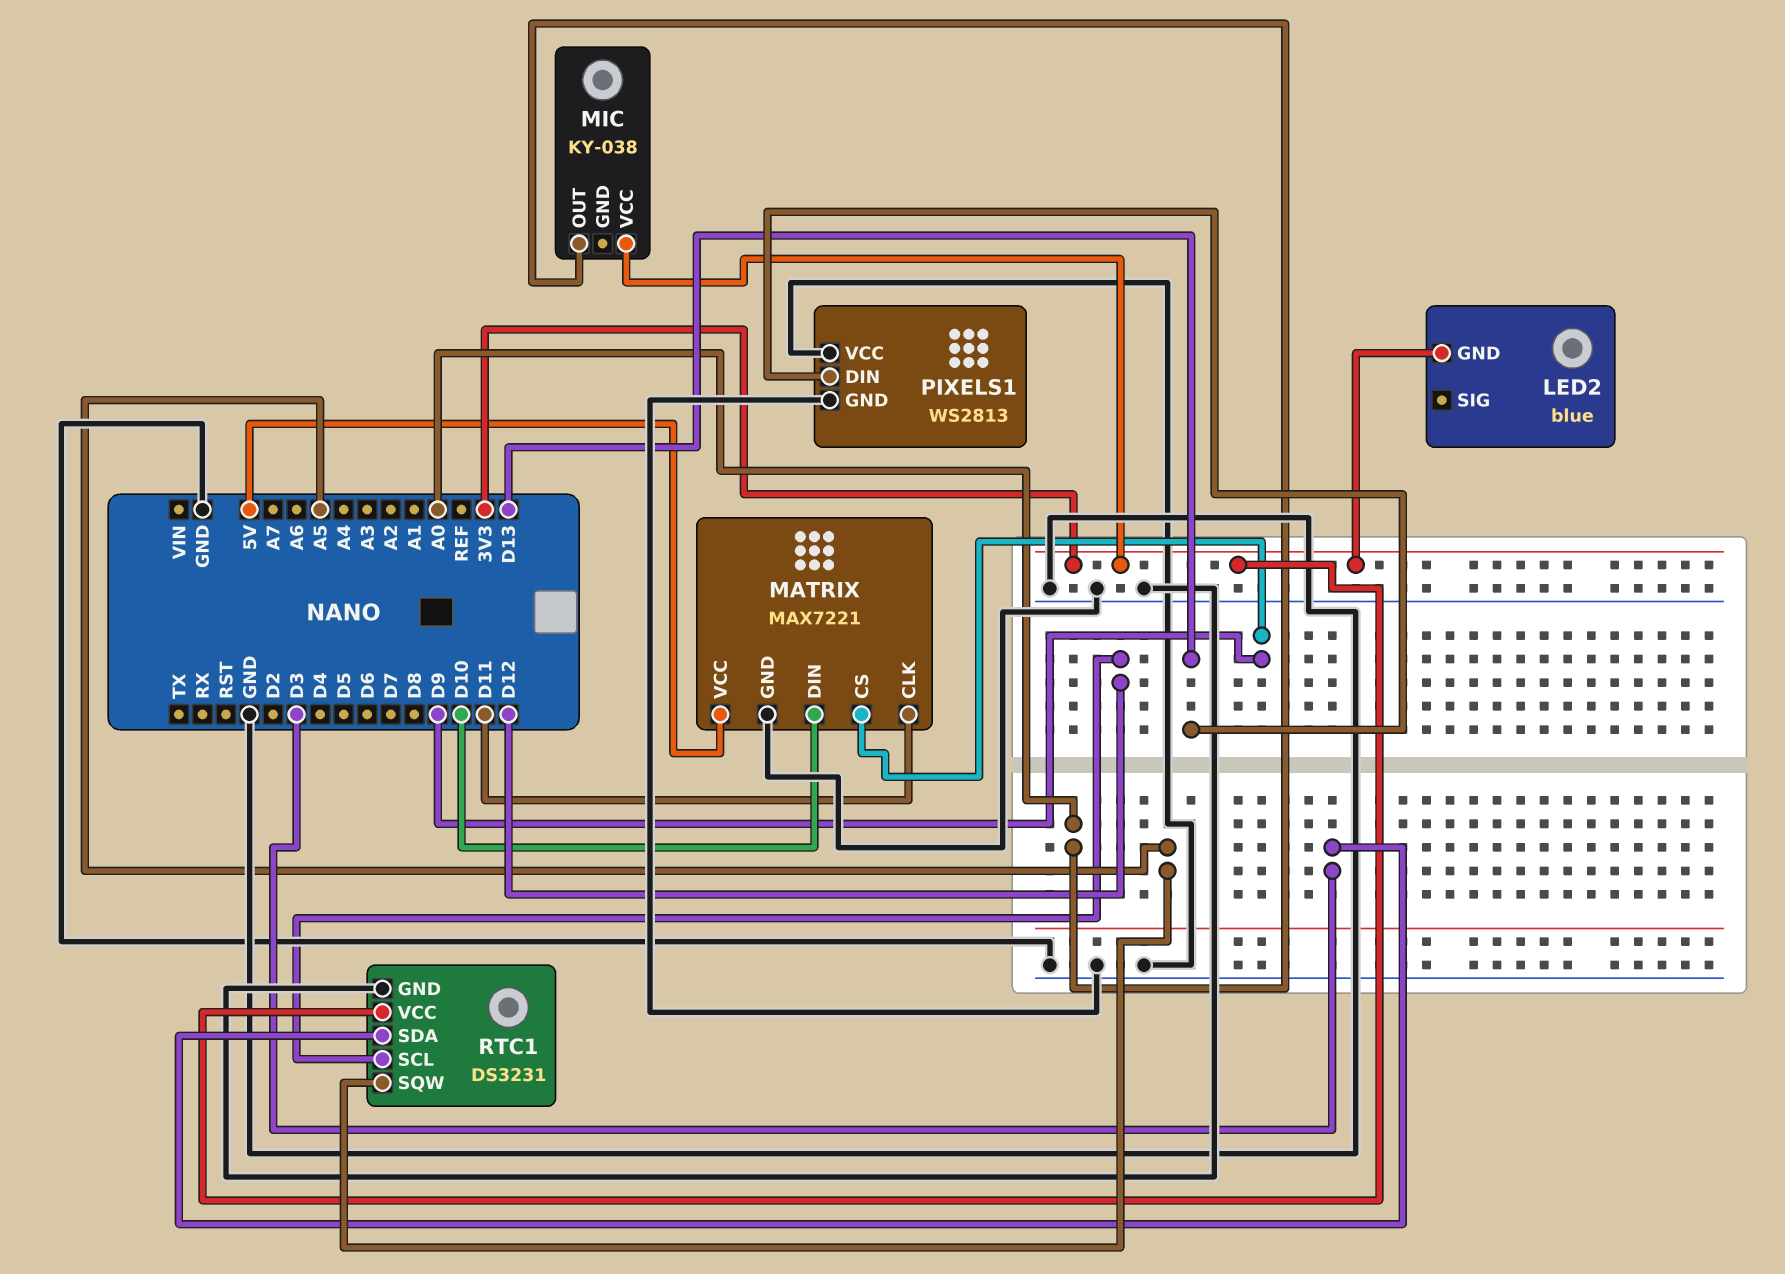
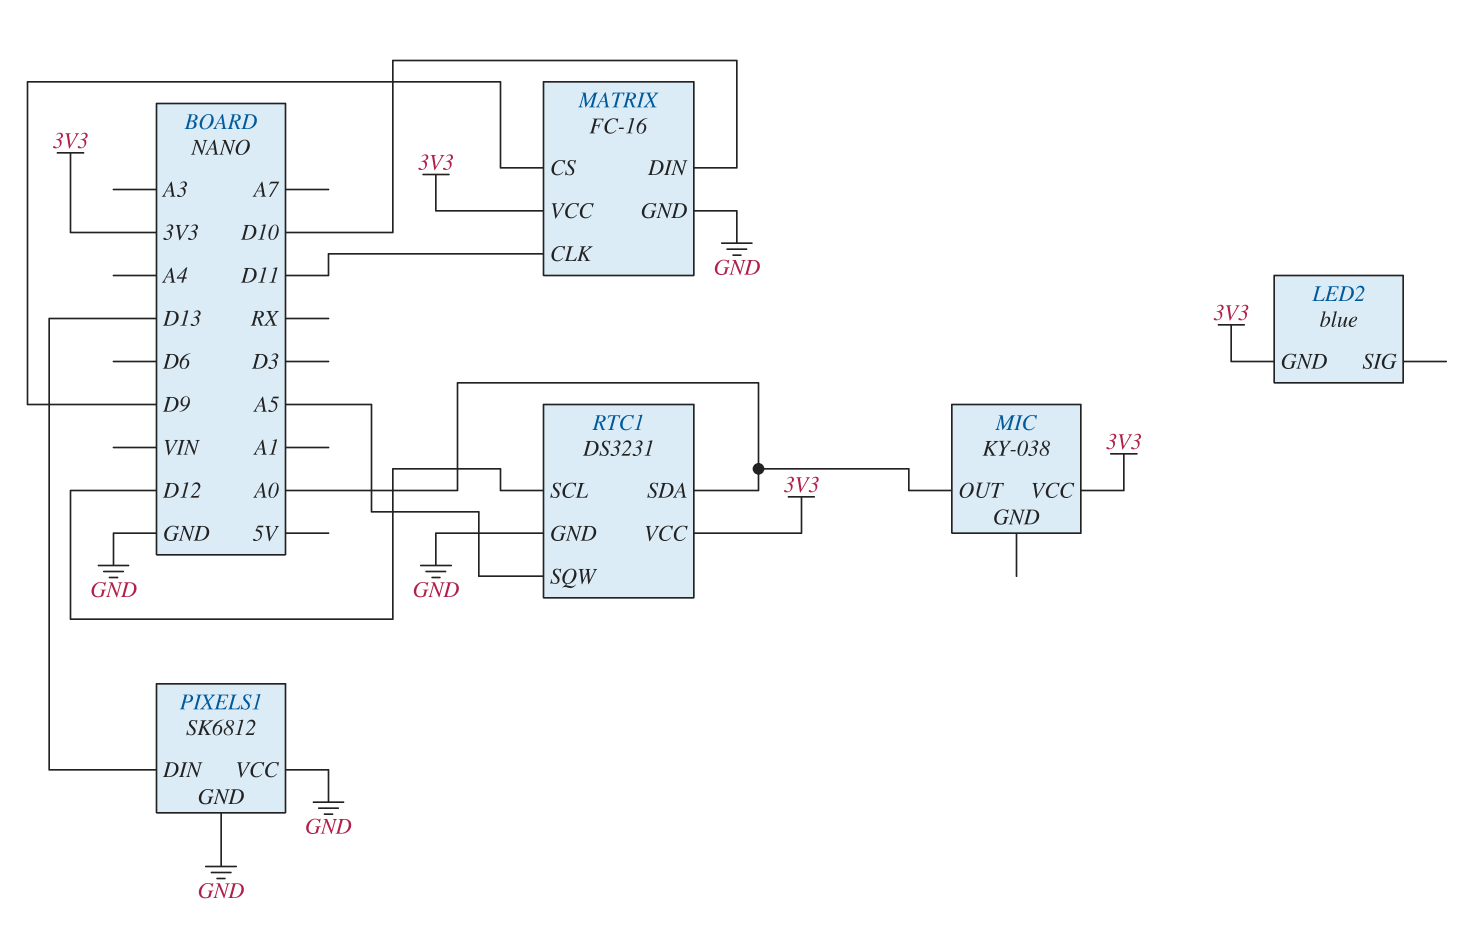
MATRIX: MAX7221 -> FC-16
MATRIX pin VCC: 5V -> 3V3
PIXELS1: WS2813 -> SK6812
RTC1 pin SDA: D3 -> A0

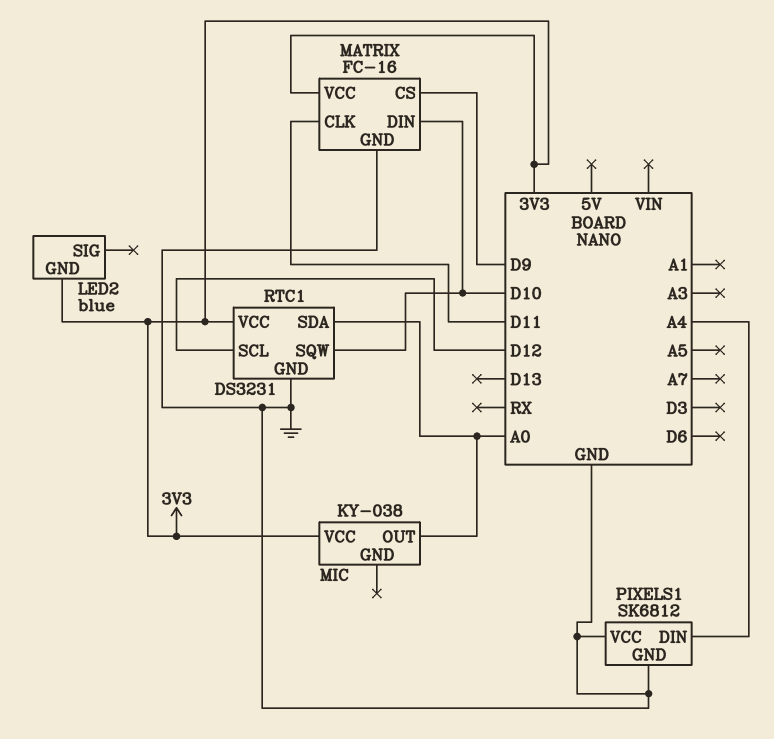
PIXELS1 pin DIN: D13 -> A4
RTC1 pin SQW: A5 -> D10

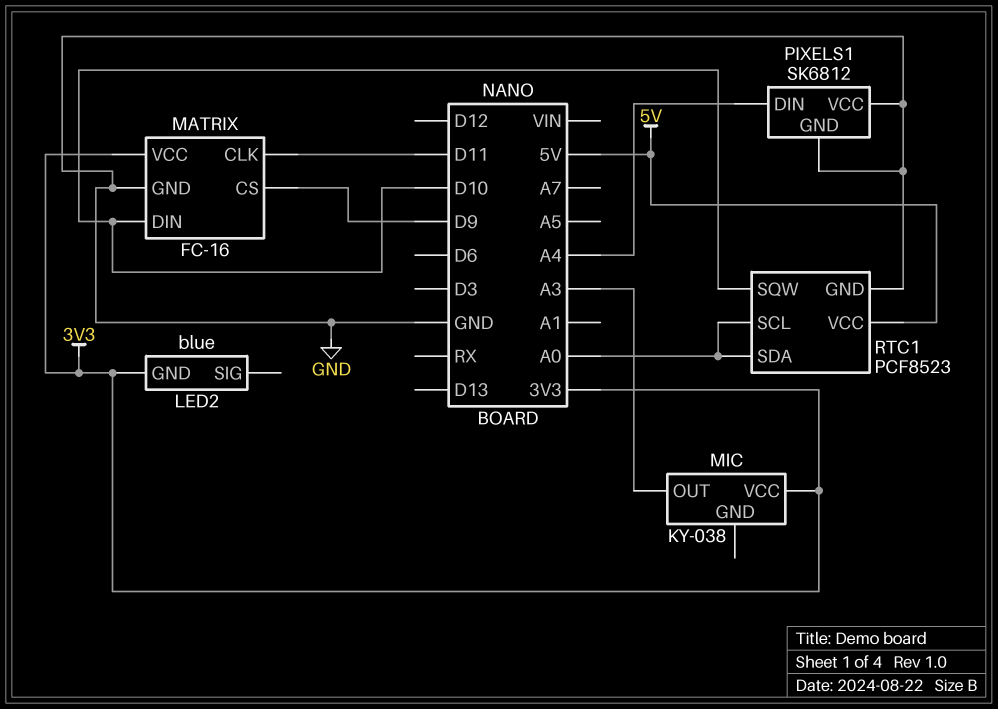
MIC pin OUT: A0 -> A3
RTC1: DS3231 -> PCF8523
RTC1 pin SCL: D12 -> A0
RTC1 pin VCC: 3V3 -> 5V

